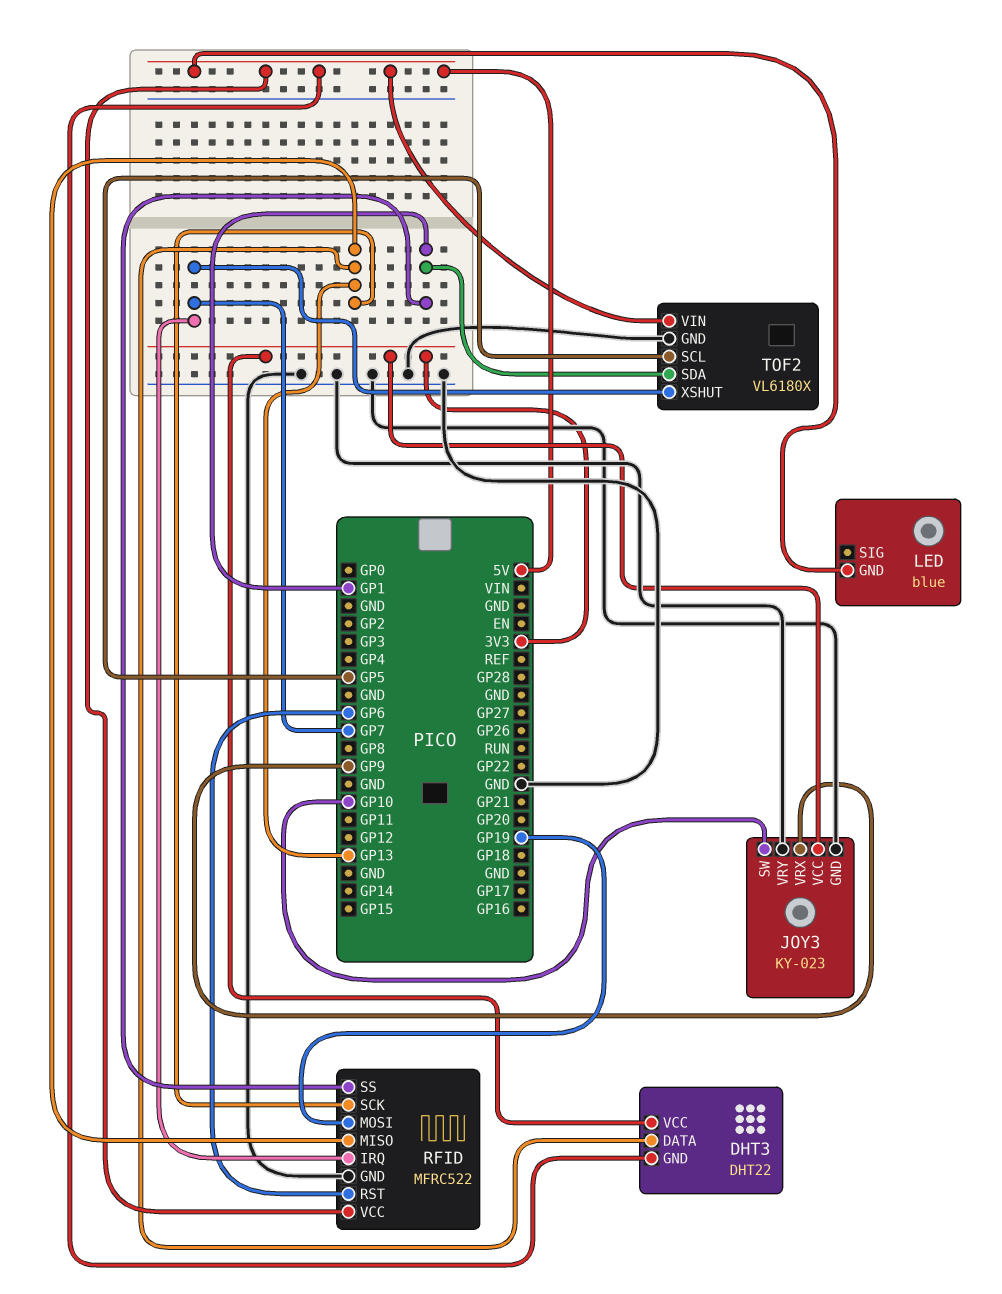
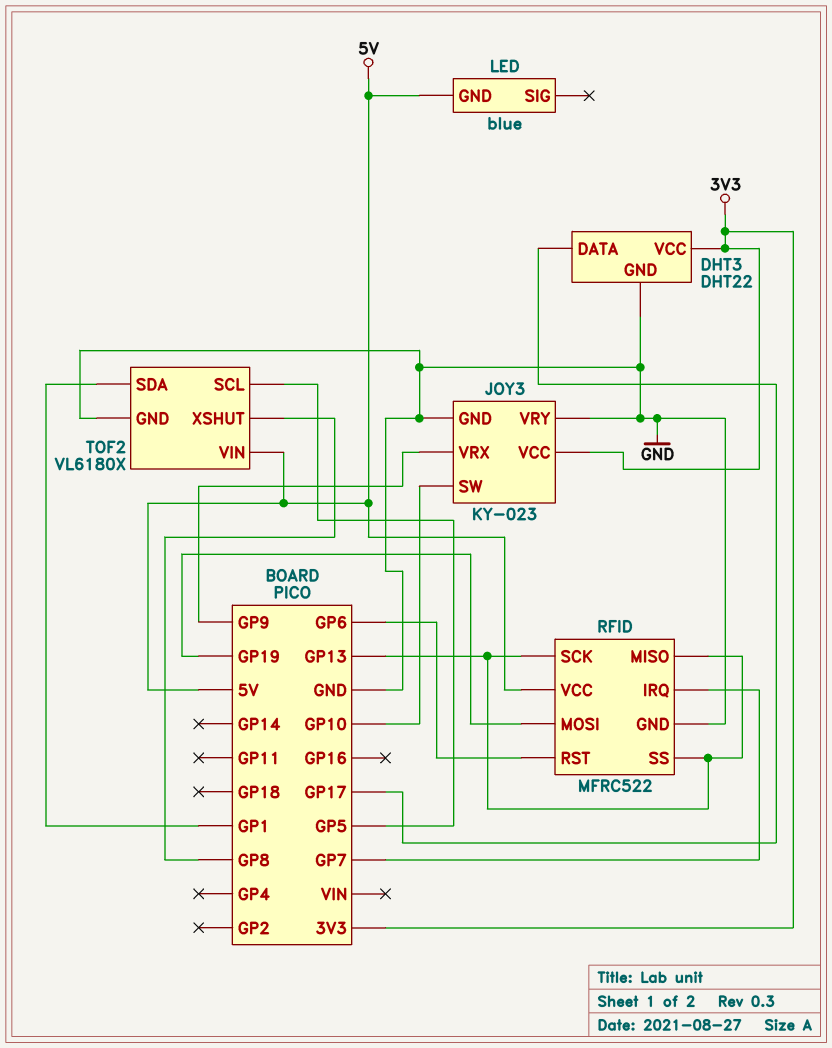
DHT3 pin DATA: GP13 -> GP17
DHT3 pin GND: 5V -> GND
RFID pin SS: GP1 -> GP13
TOF2 pin XSHUT: GP7 -> GP8

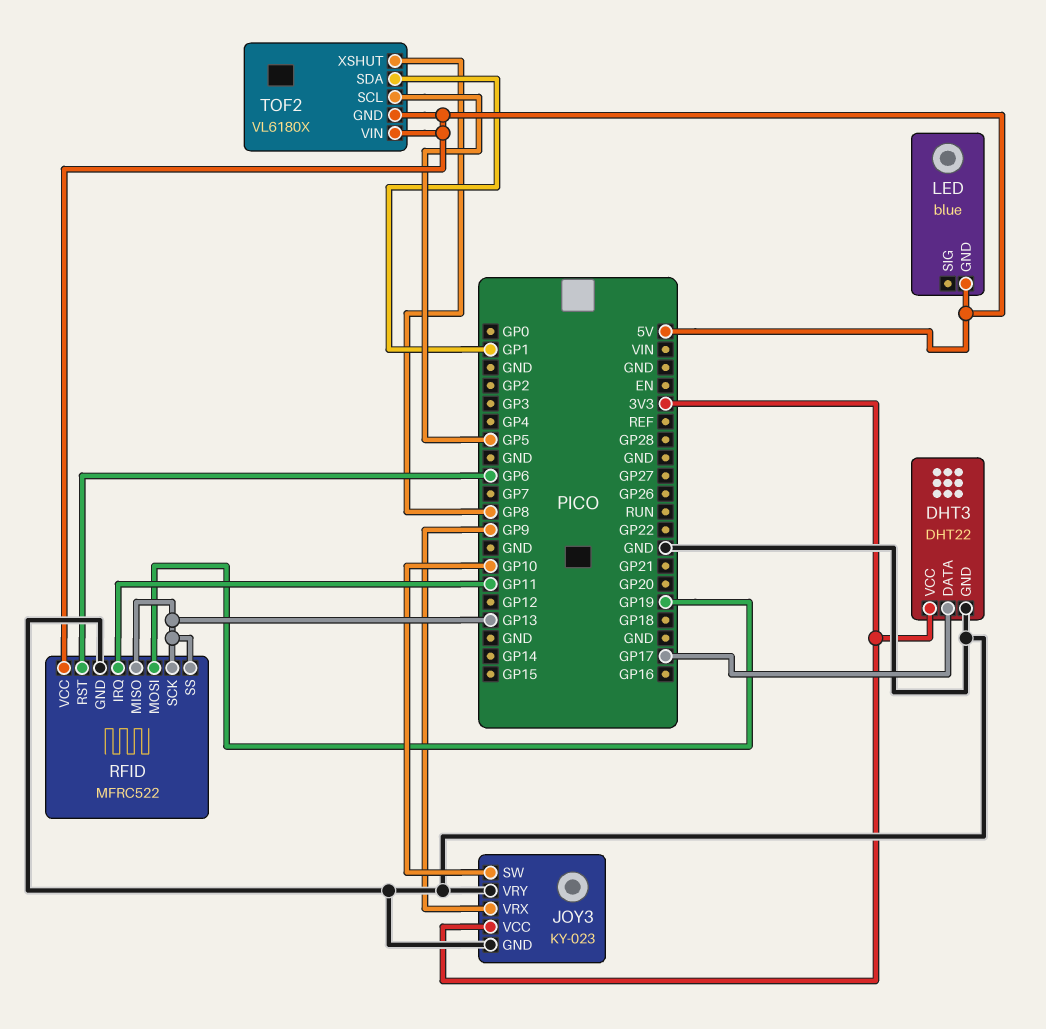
RFID pin IRQ: GP7 -> GP11
TOF2 pin GND: GND -> 5V

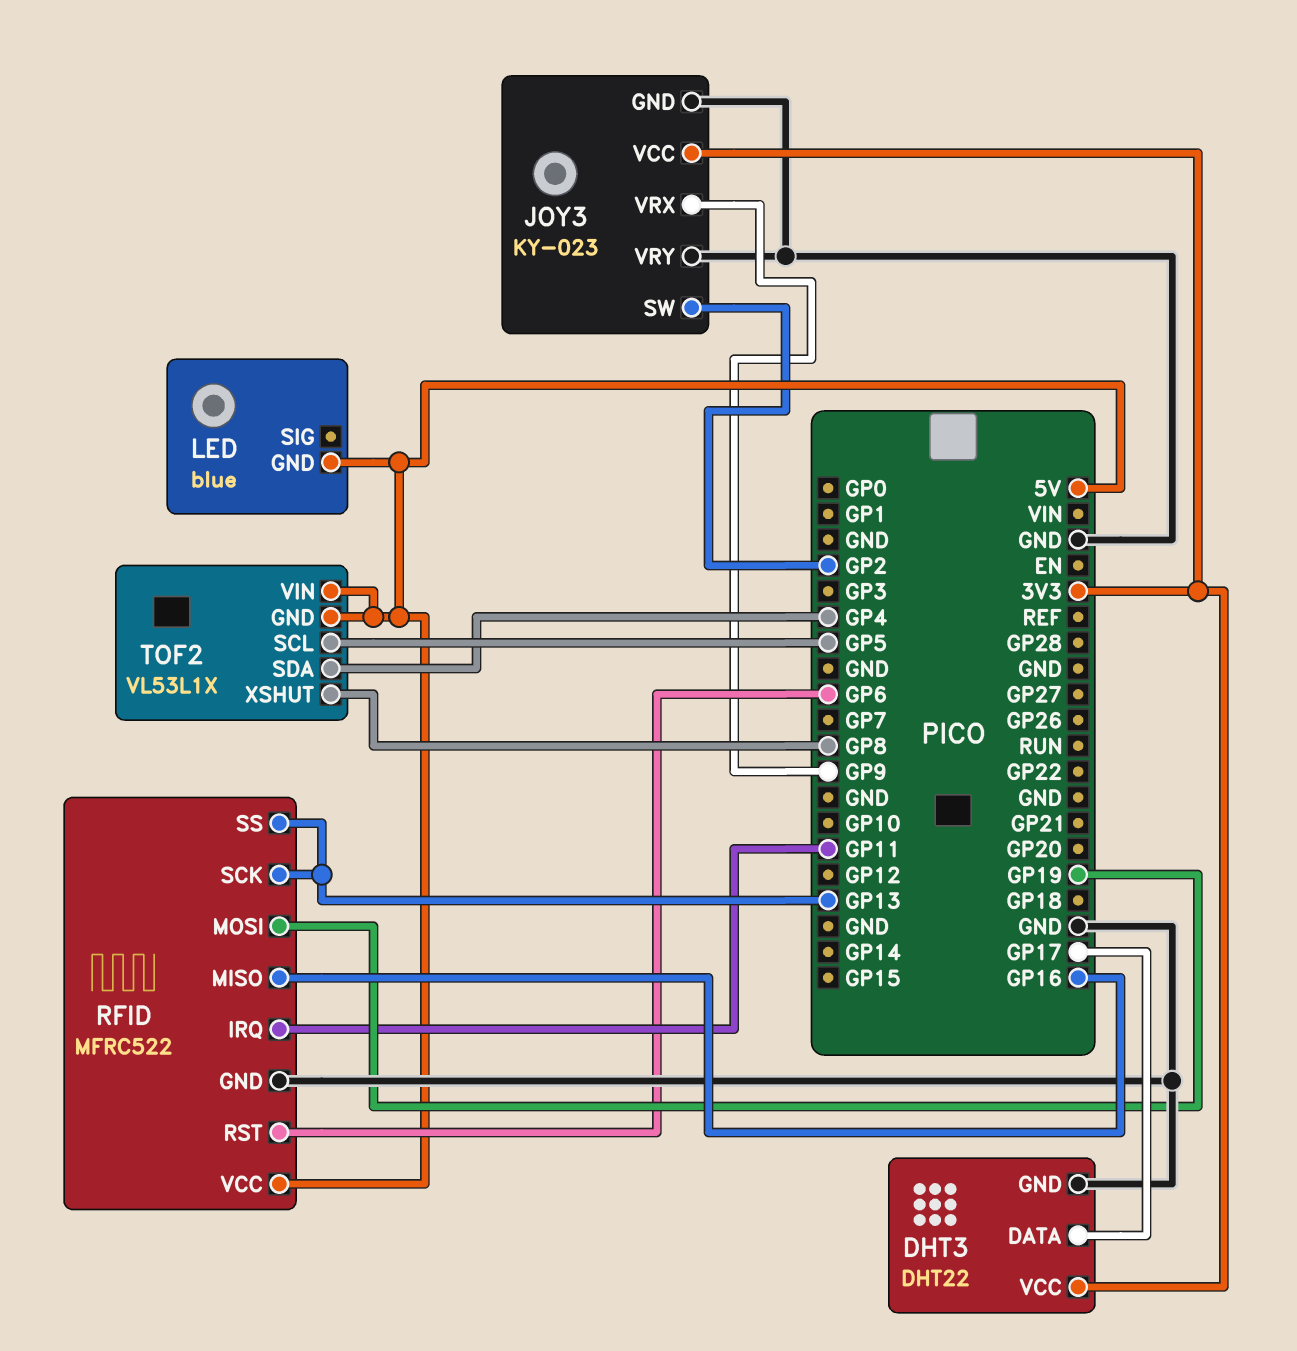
JOY3 pin SW: GP10 -> GP2
RFID pin MISO: GP13 -> GP16
TOF2: VL6180X -> VL53L1X
TOF2 pin SDA: GP1 -> GP4

